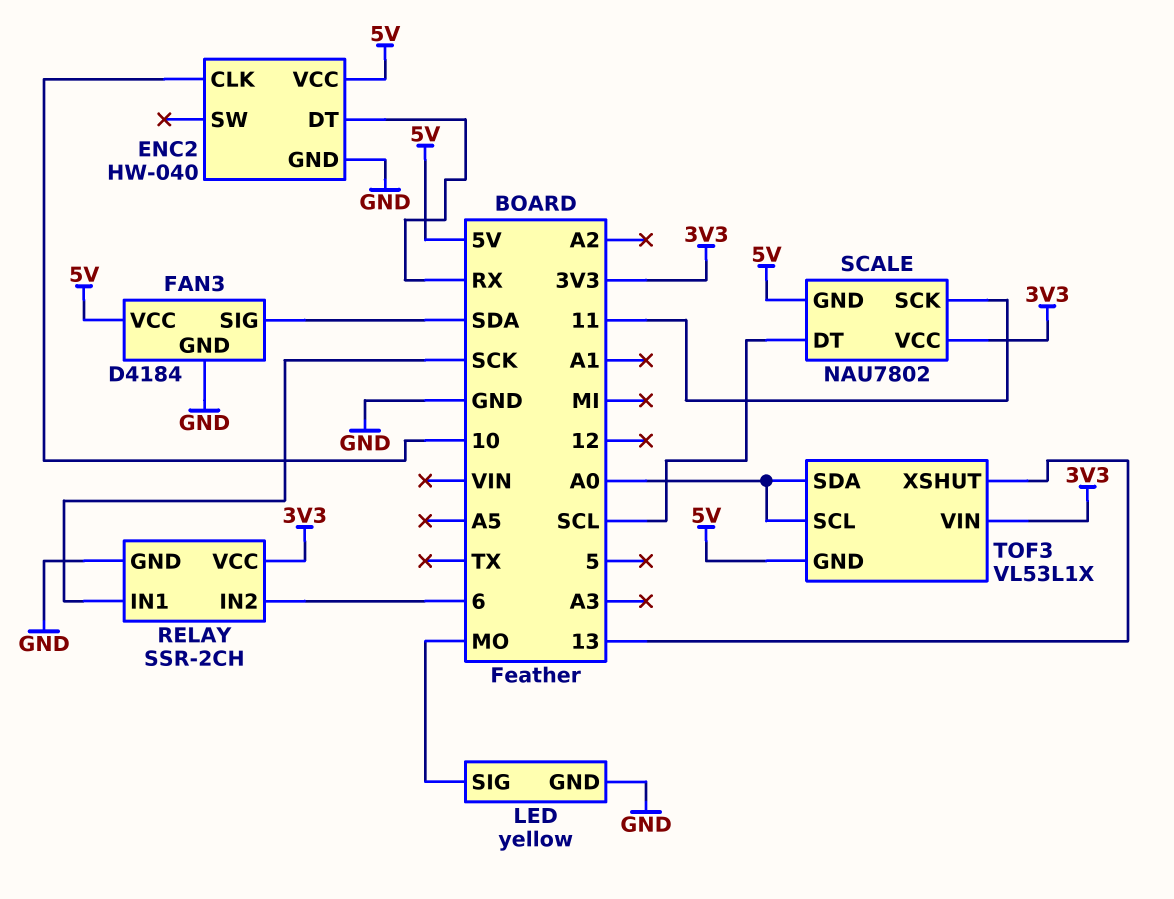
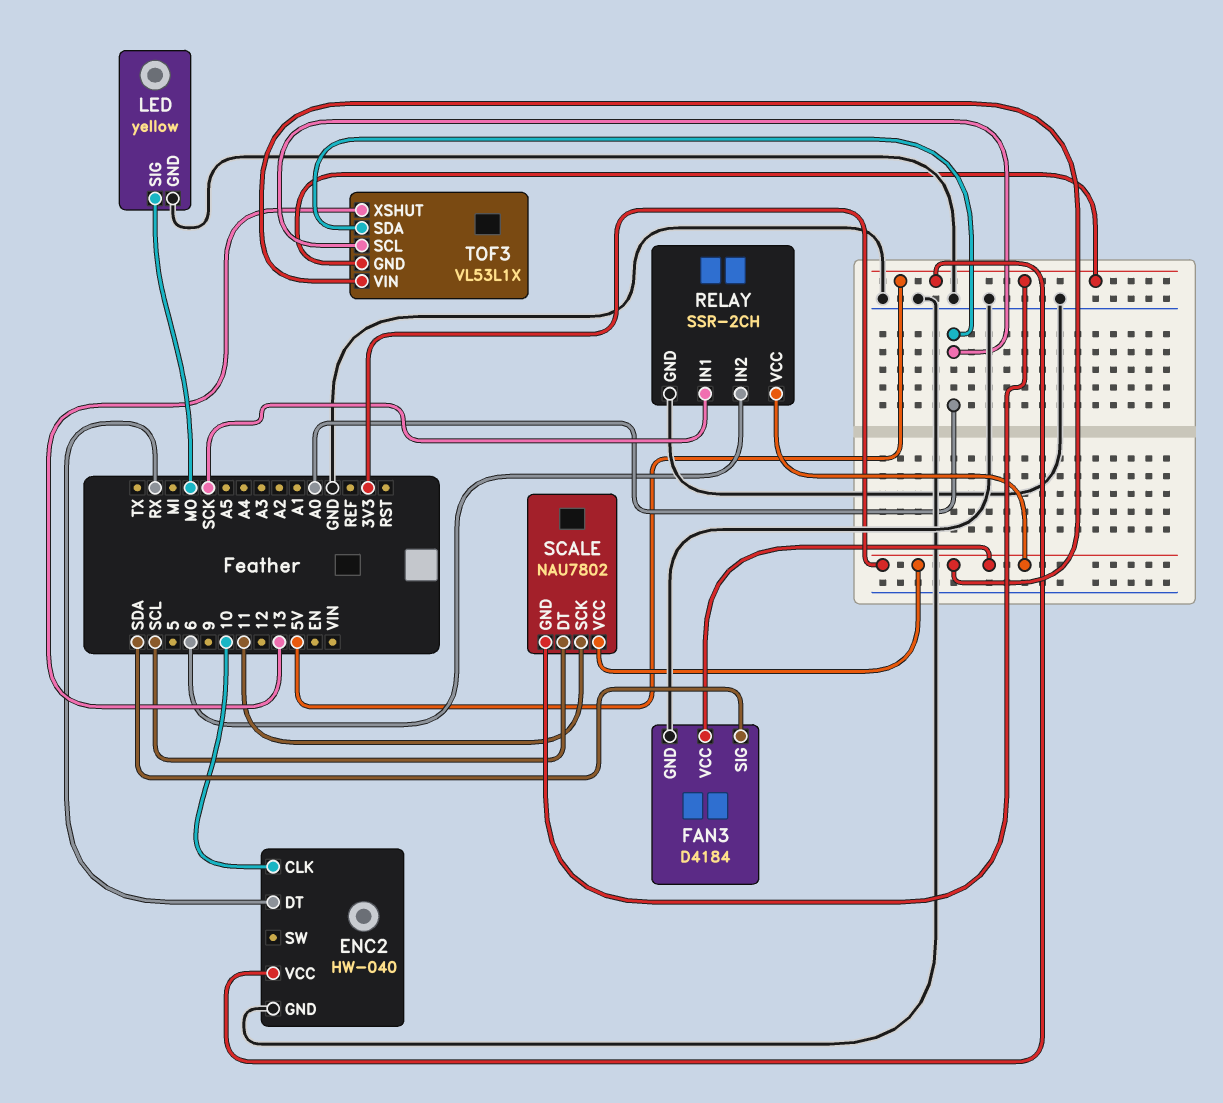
FAN3 pin VCC: 5V -> 3V3

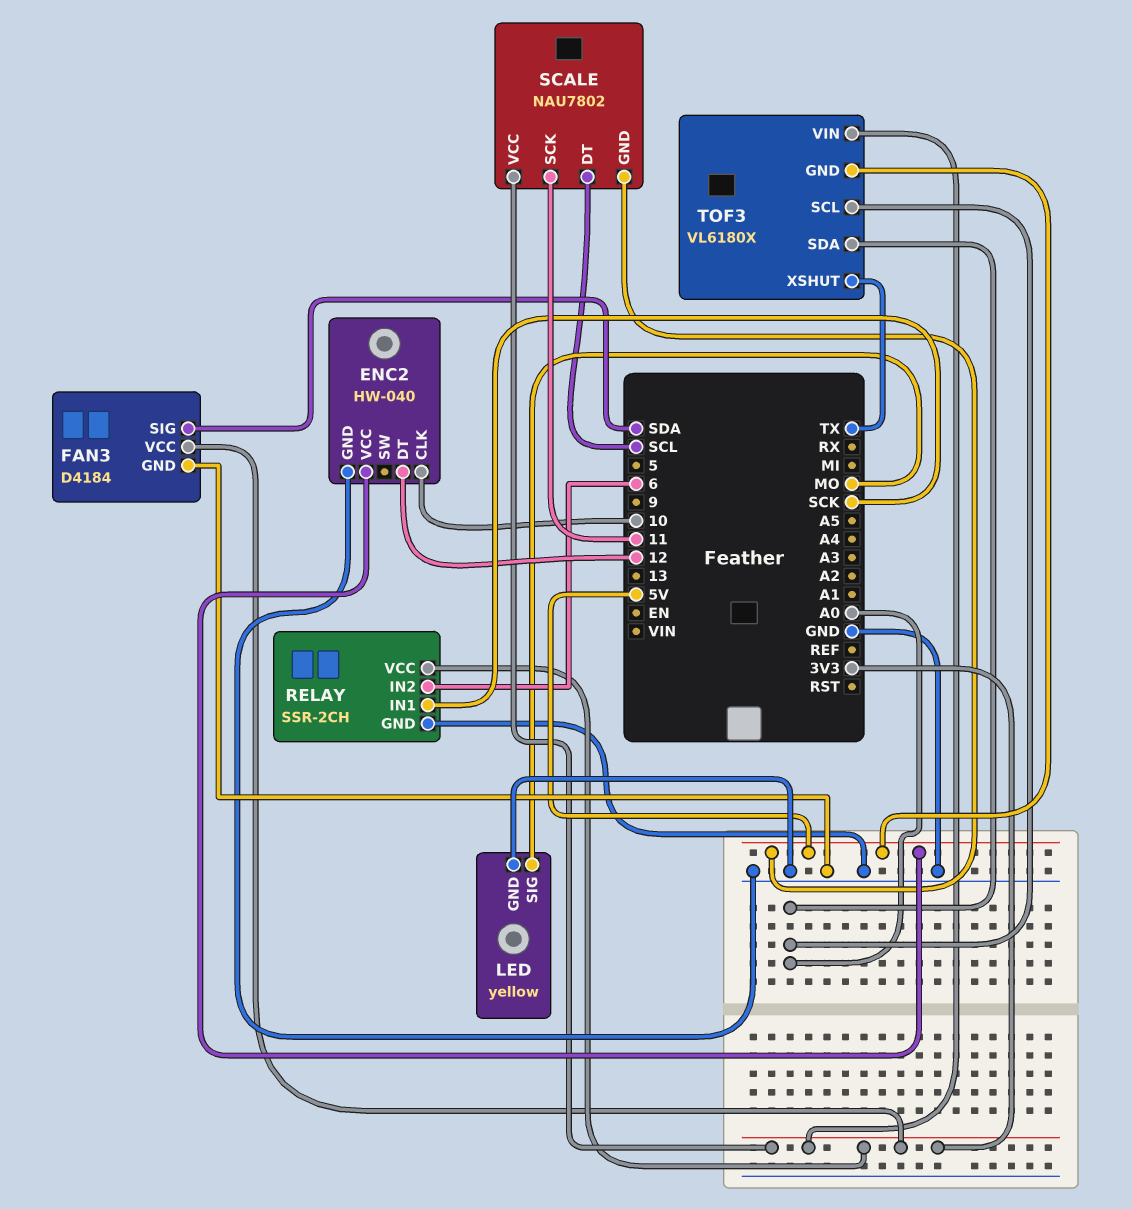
ENC2 pin DT: RX -> 12
TOF3: VL53L1X -> VL6180X
TOF3 pin XSHUT: 13 -> TX

